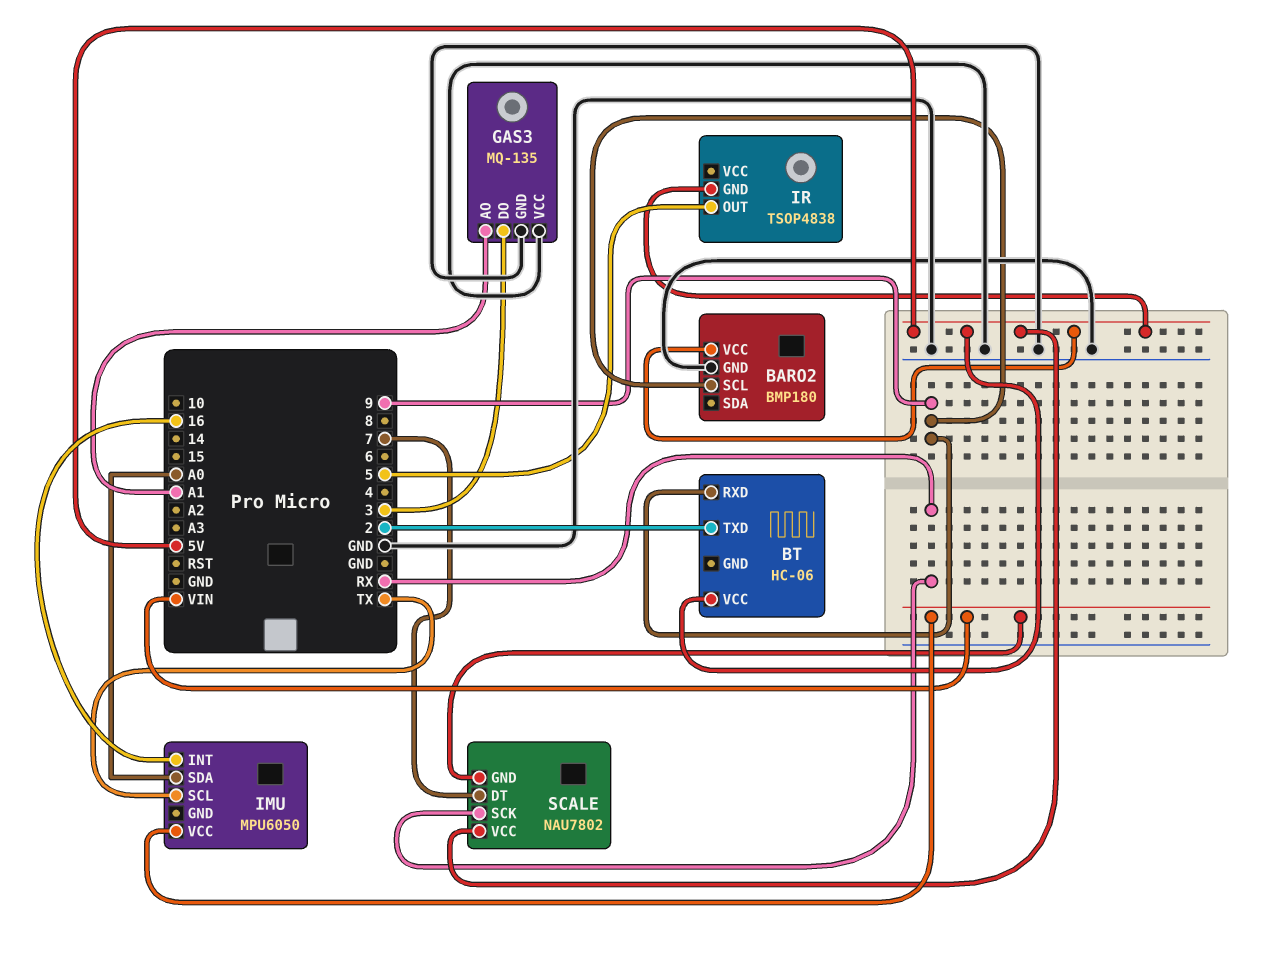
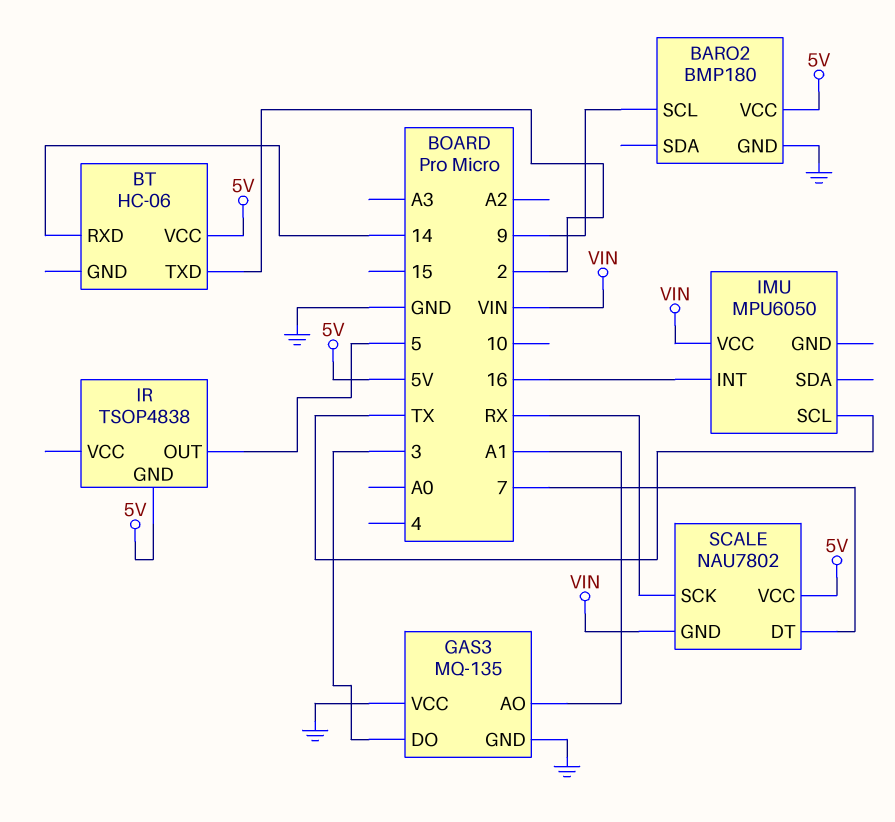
BT pin RXD: 9 -> 14
IMU pin SDA: A0 -> none

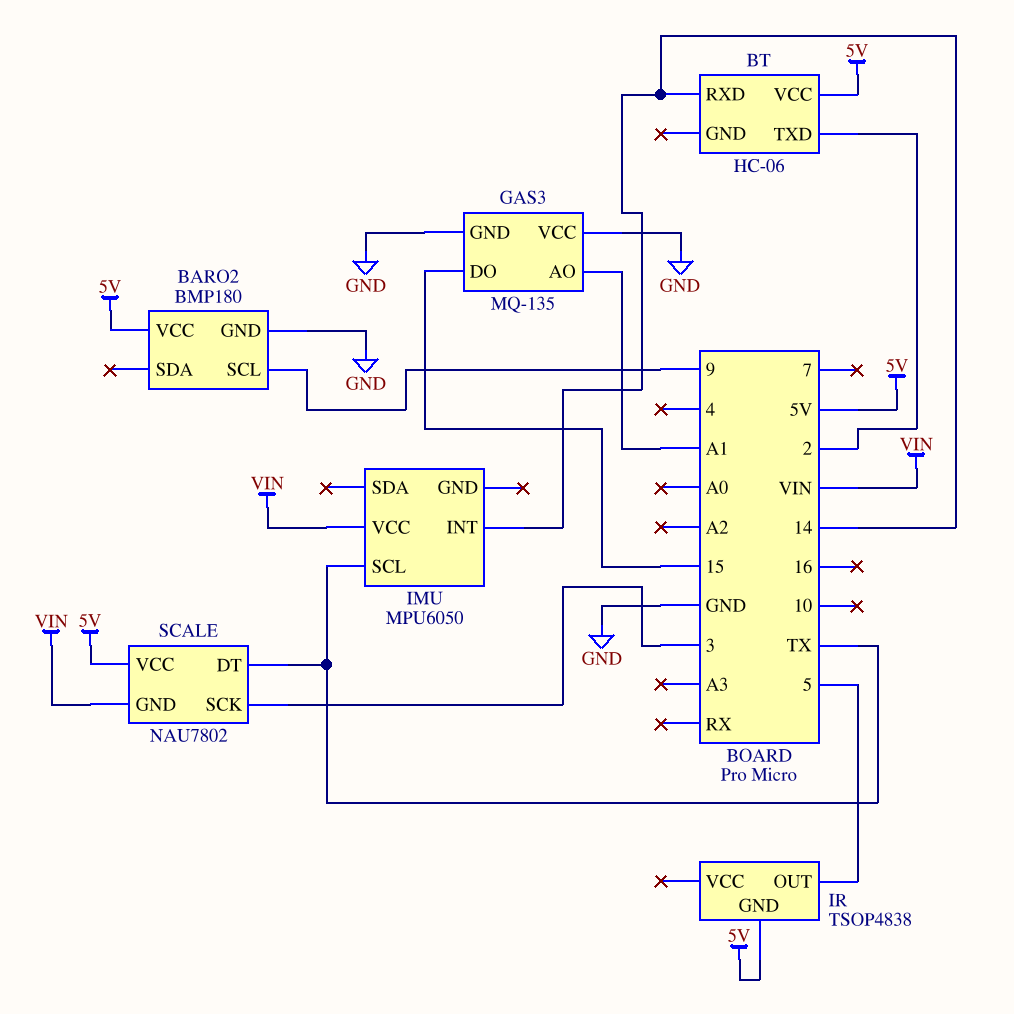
GAS3 pin DO: 3 -> 15
IMU pin INT: 16 -> 14
SCALE pin DT: 7 -> TX
SCALE pin SCK: RX -> 3

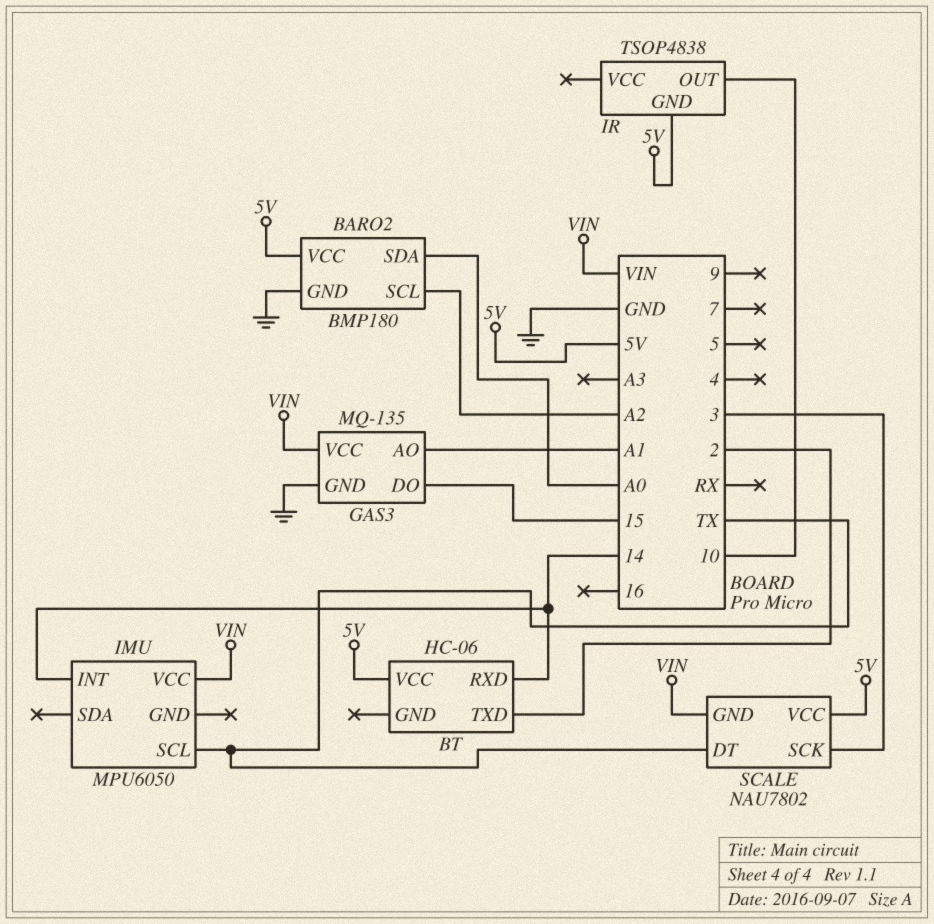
BARO2 pin SCL: 9 -> A2
BARO2 pin SDA: none -> A0
GAS3 pin VCC: GND -> VIN
IR pin OUT: 5 -> 10

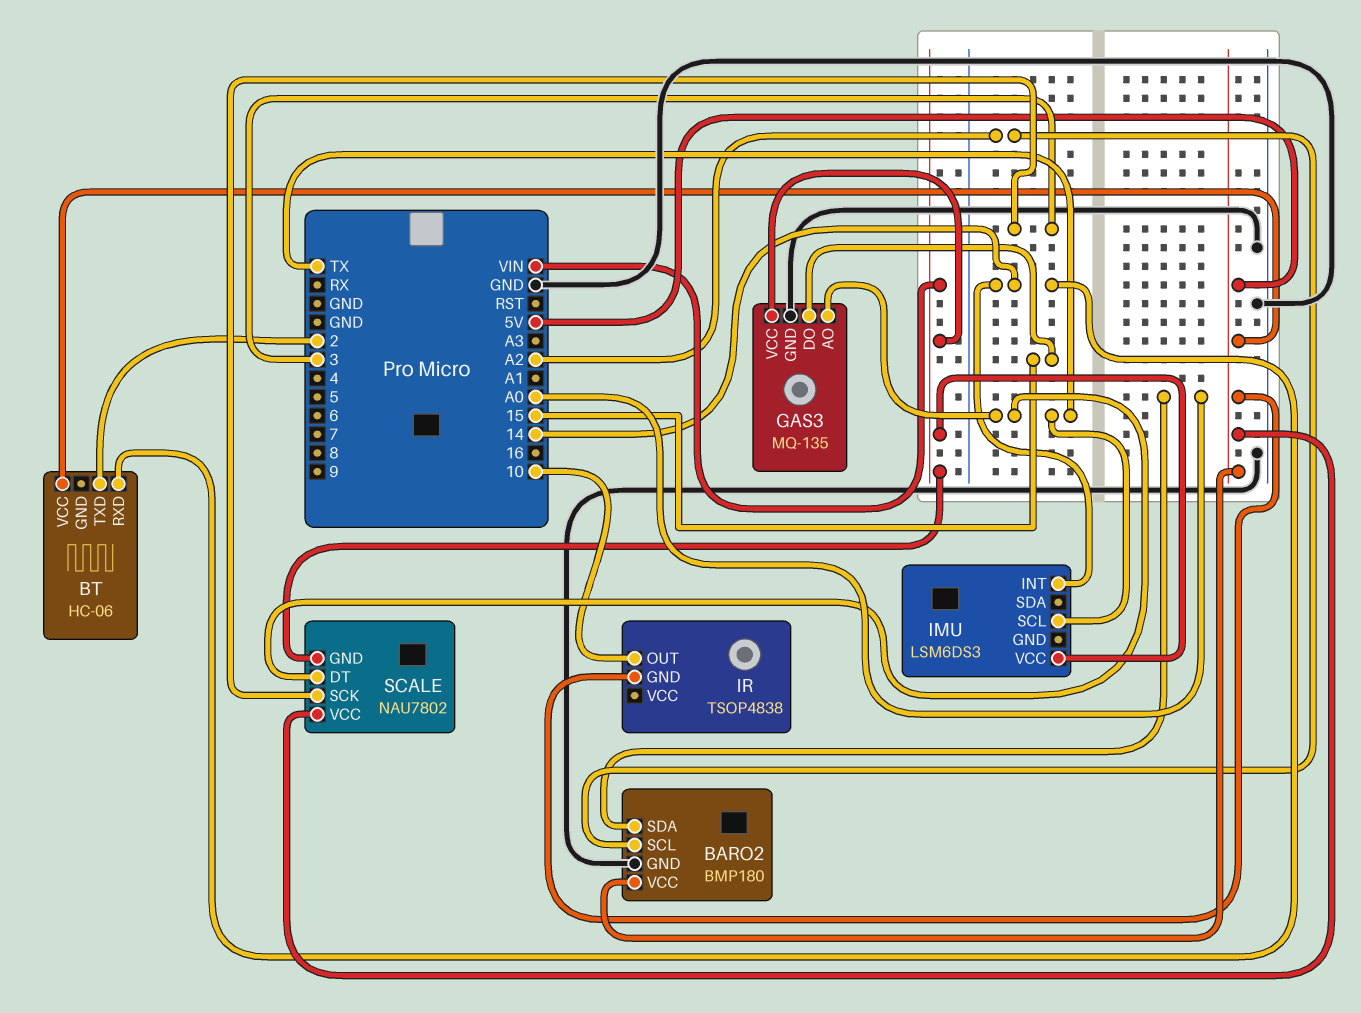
GAS3 pin AO: A1 -> TX
IMU: MPU6050 -> LSM6DS3

